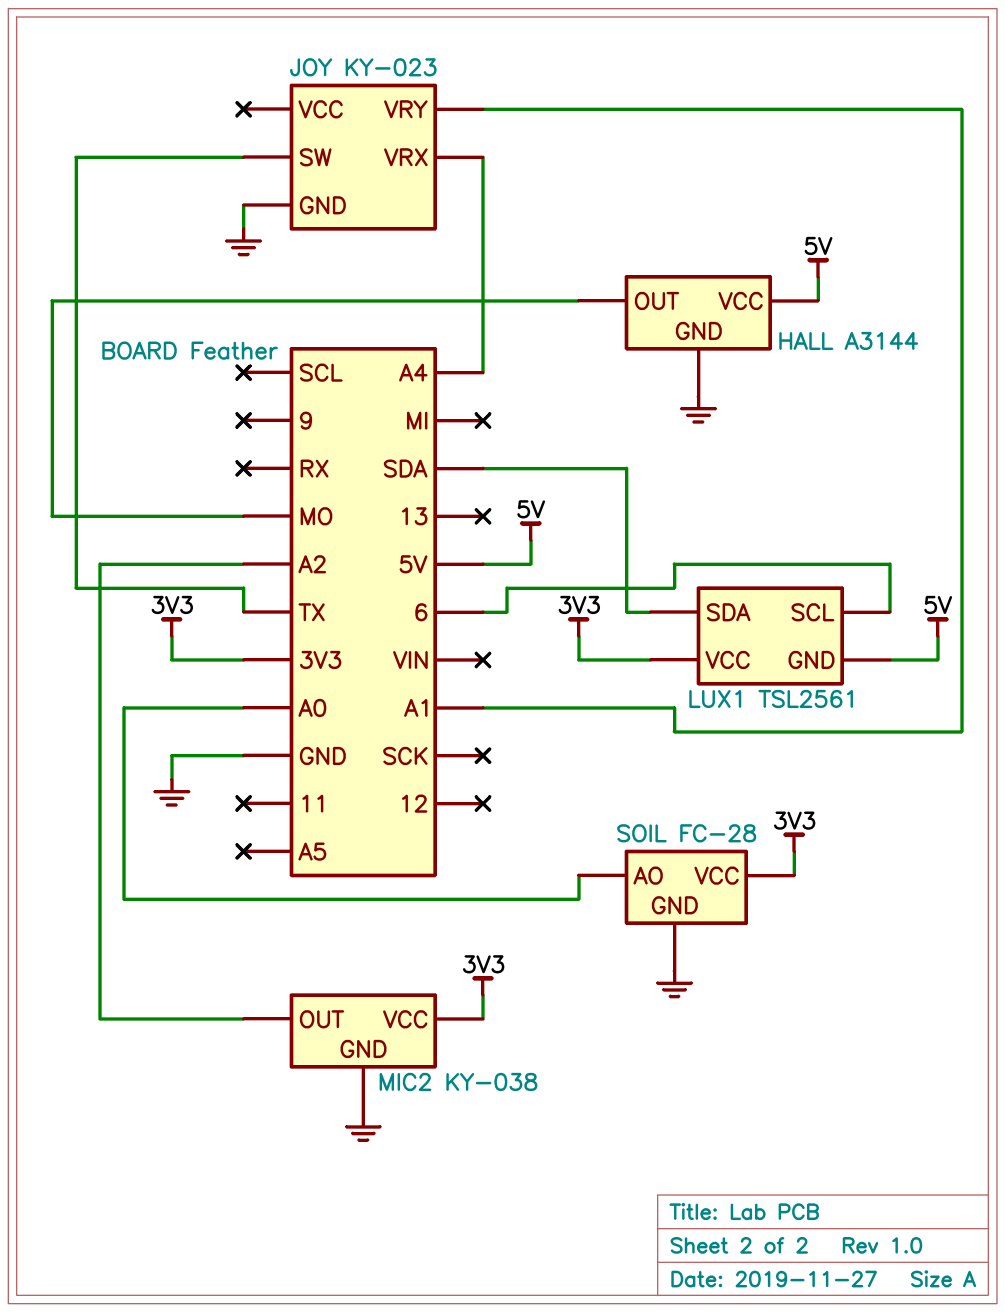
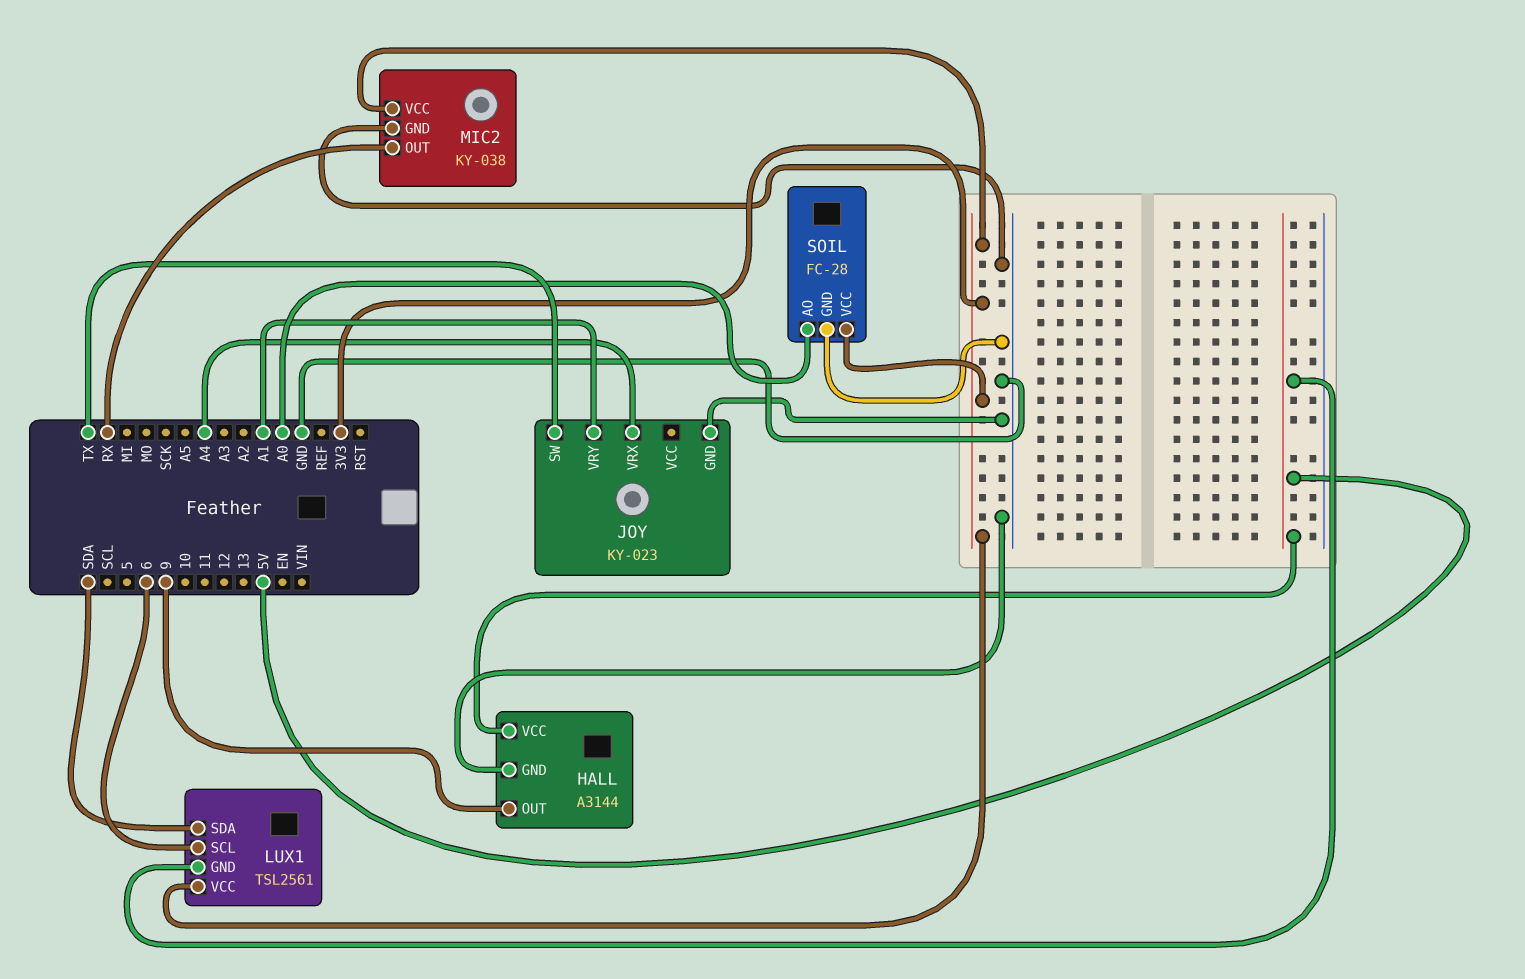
HALL pin OUT: MO -> 9
MIC2 pin OUT: A2 -> RX

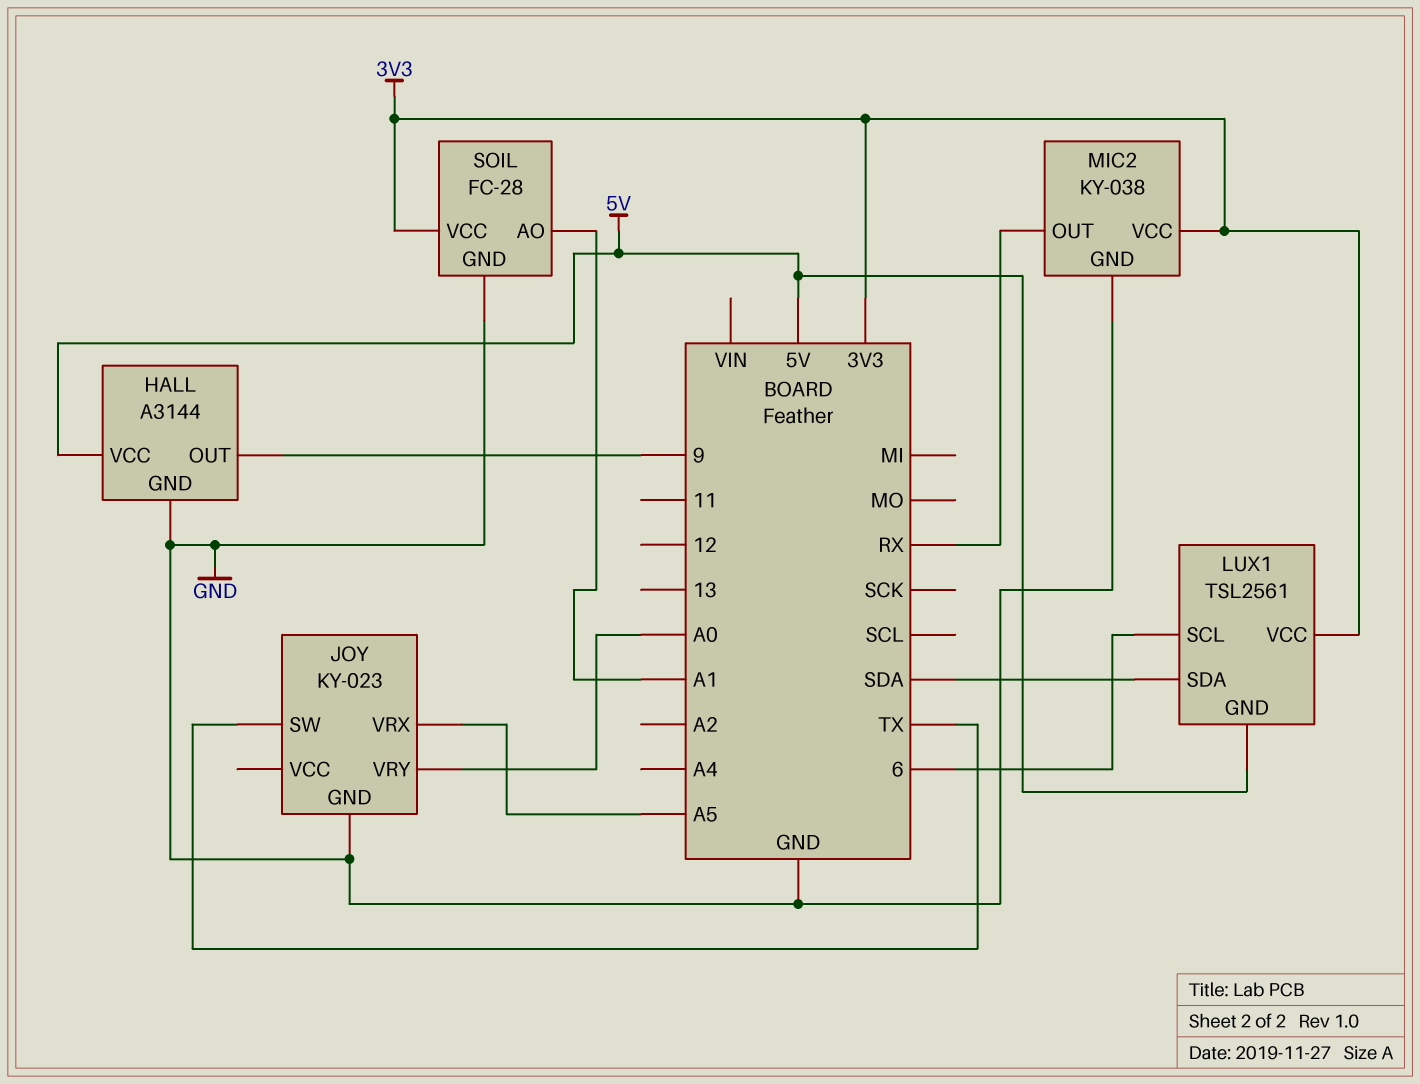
JOY pin VRX: A4 -> A5
JOY pin VRY: A1 -> A0
SOIL pin AO: A0 -> A1

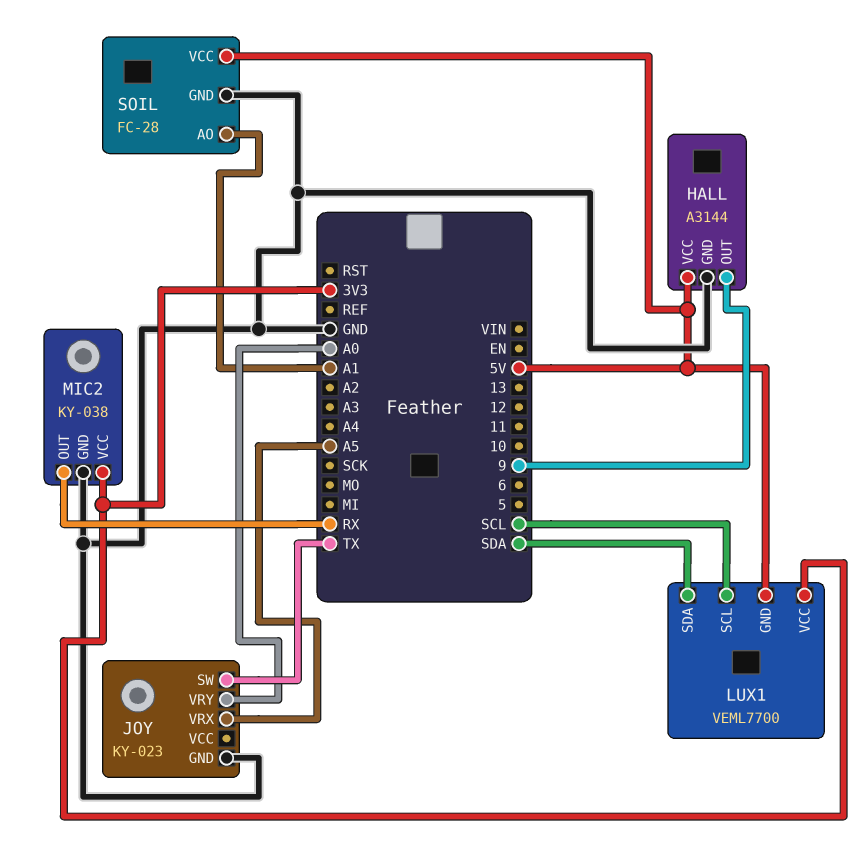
LUX1: TSL2561 -> VEML7700
LUX1 pin SCL: 6 -> SCL
SOIL pin VCC: 3V3 -> 5V

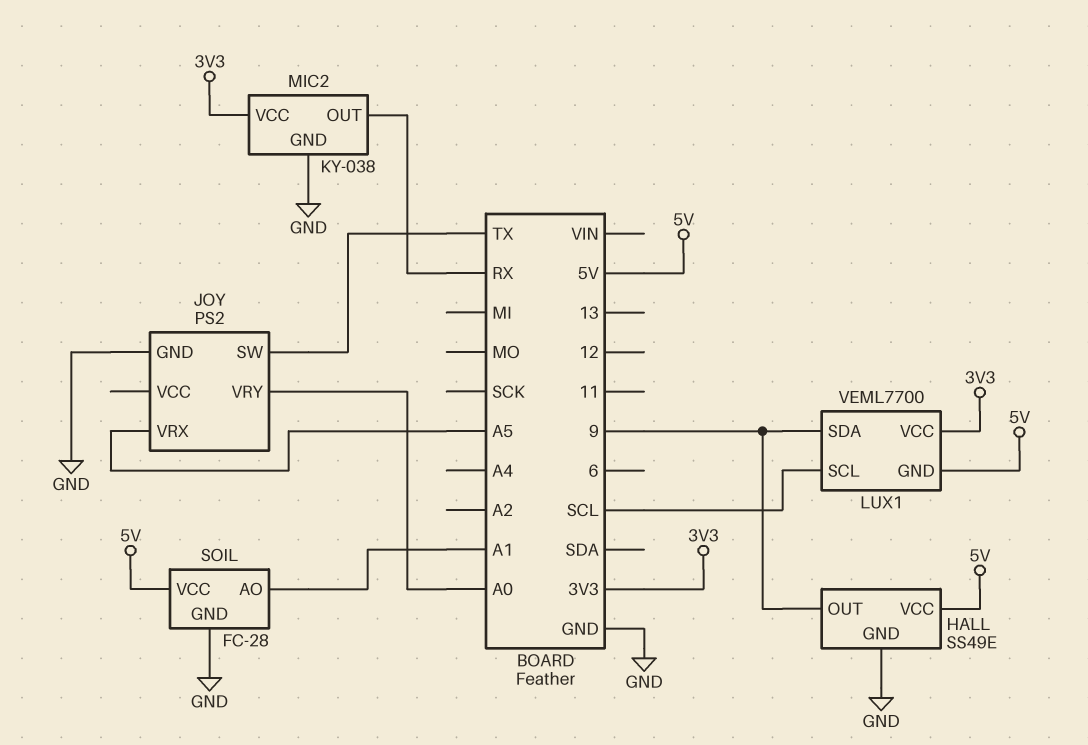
HALL: A3144 -> SS49E
JOY: KY-023 -> PS2
LUX1 pin SDA: SDA -> 9

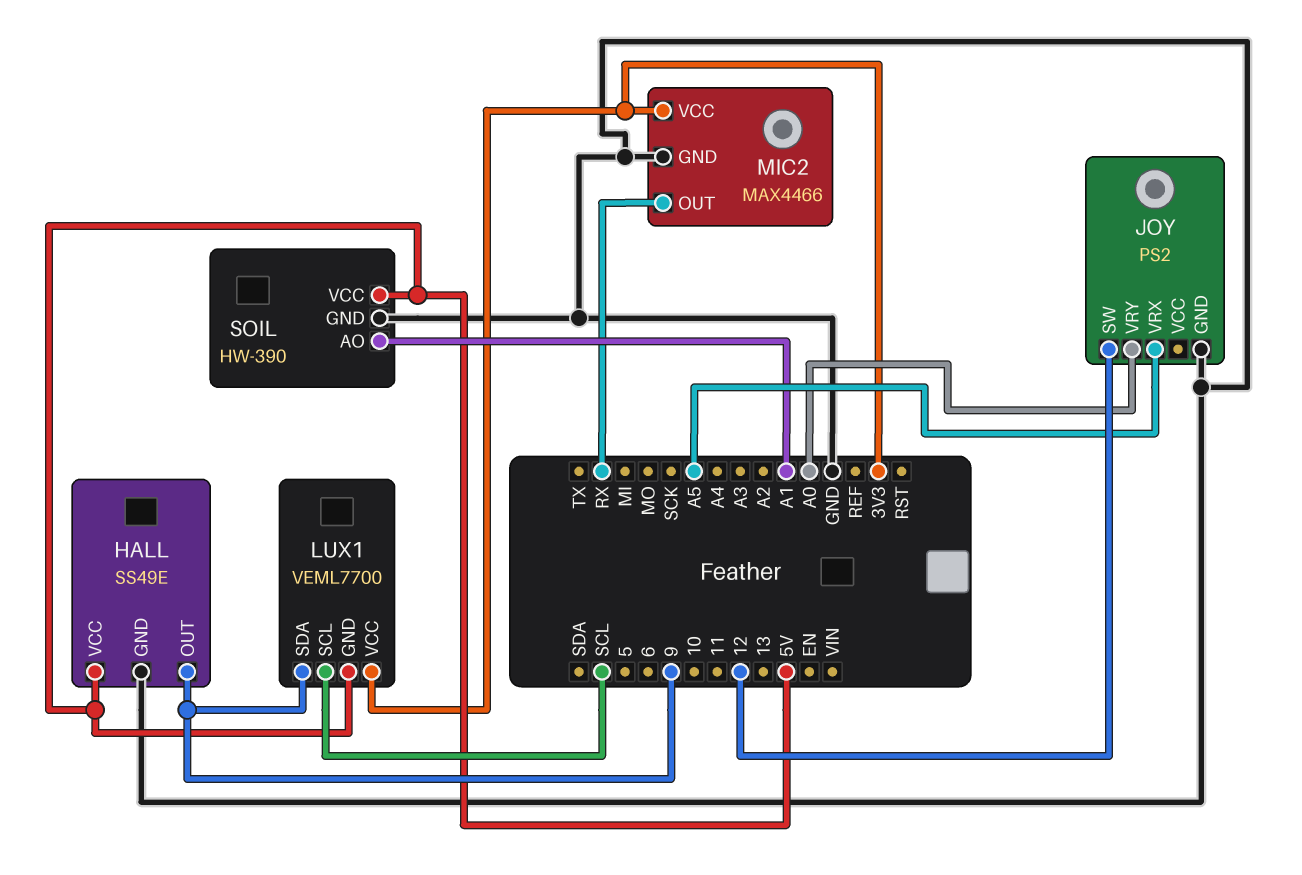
JOY pin SW: TX -> 12
MIC2: KY-038 -> MAX4466
SOIL: FC-28 -> HW-390

